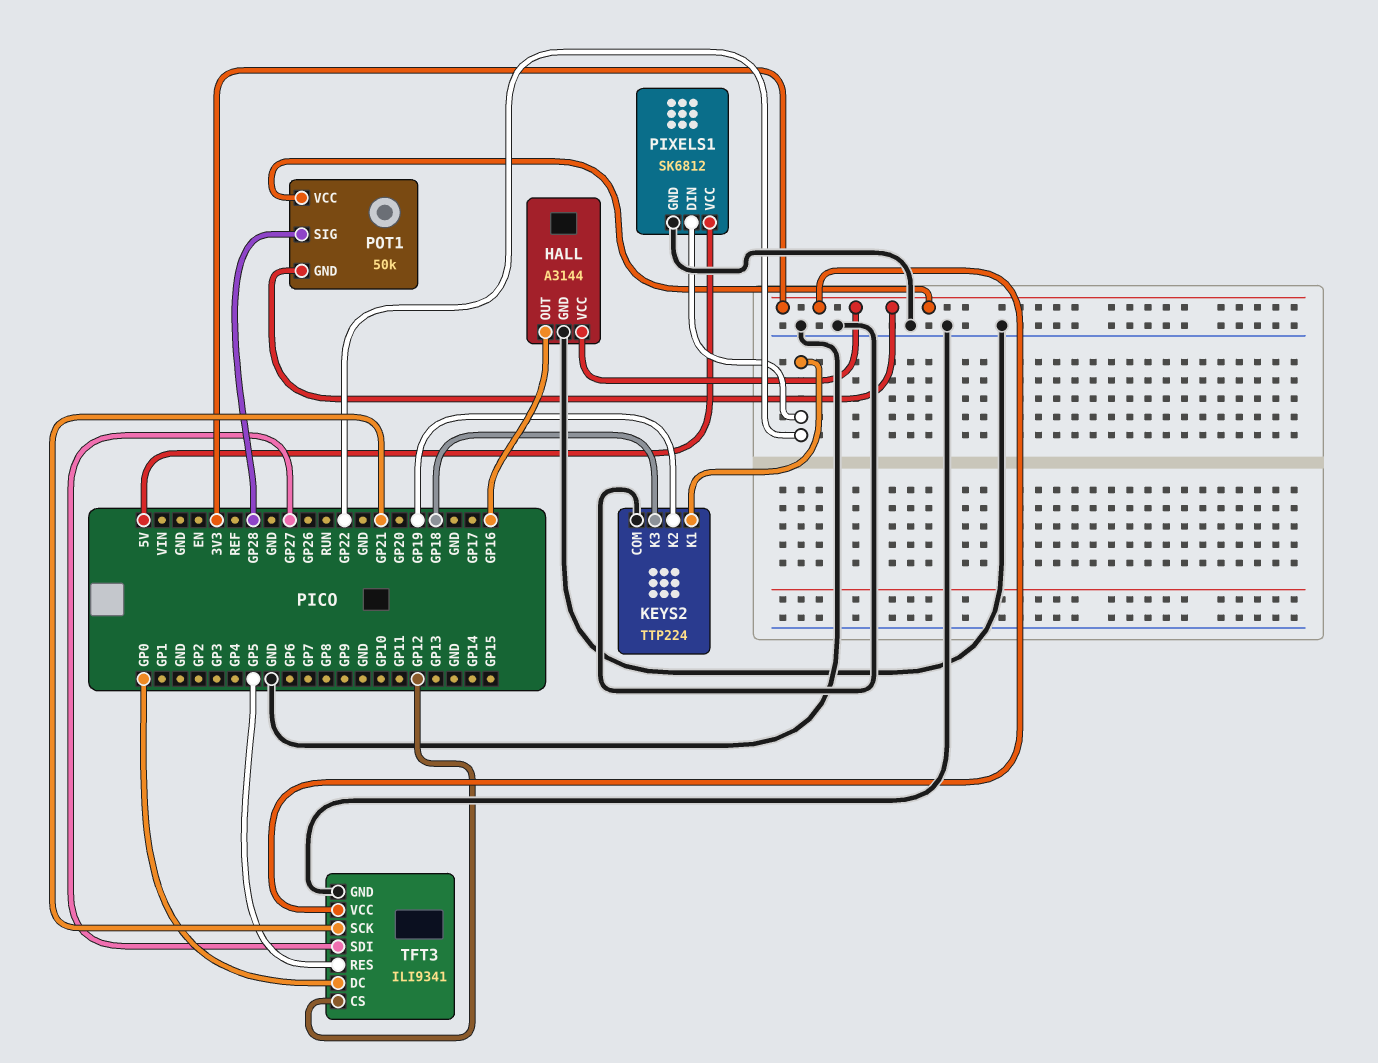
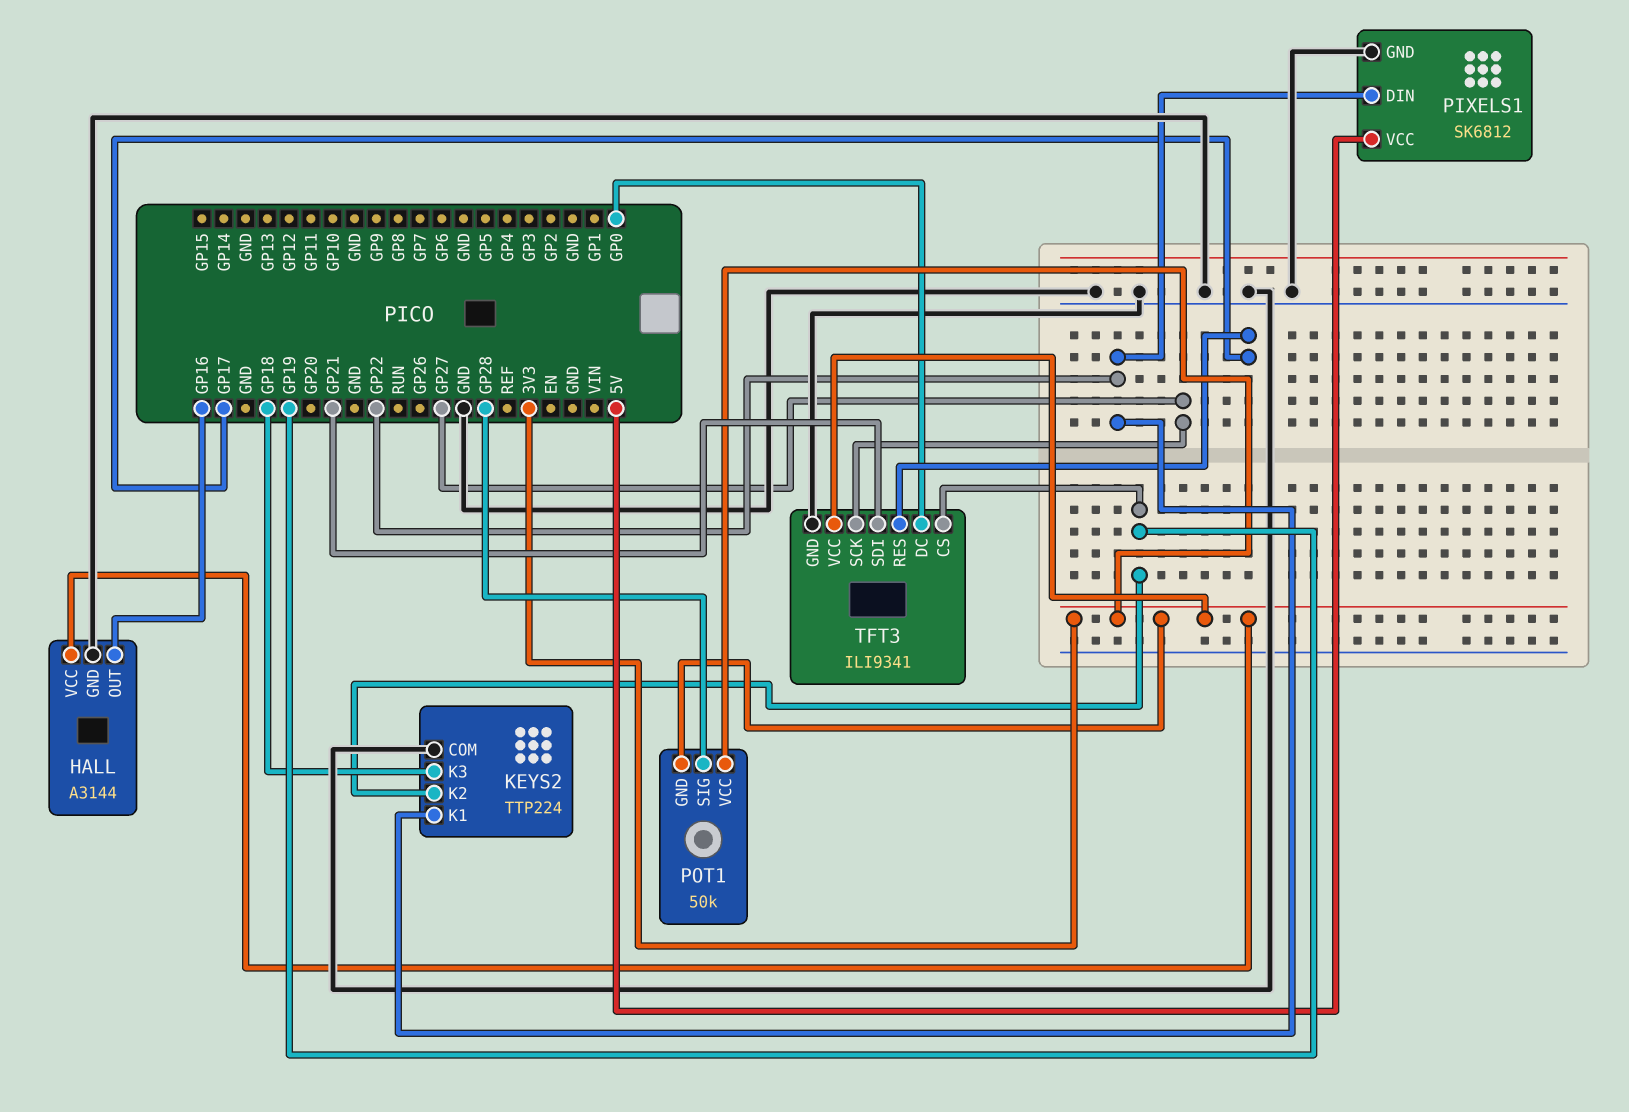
TFT3 pin CS: GP12 -> GP19
TFT3 pin RES: GP5 -> GP17
TFT3 pin SCK: GP21 -> GP27
TFT3 pin SDI: GP27 -> GP21

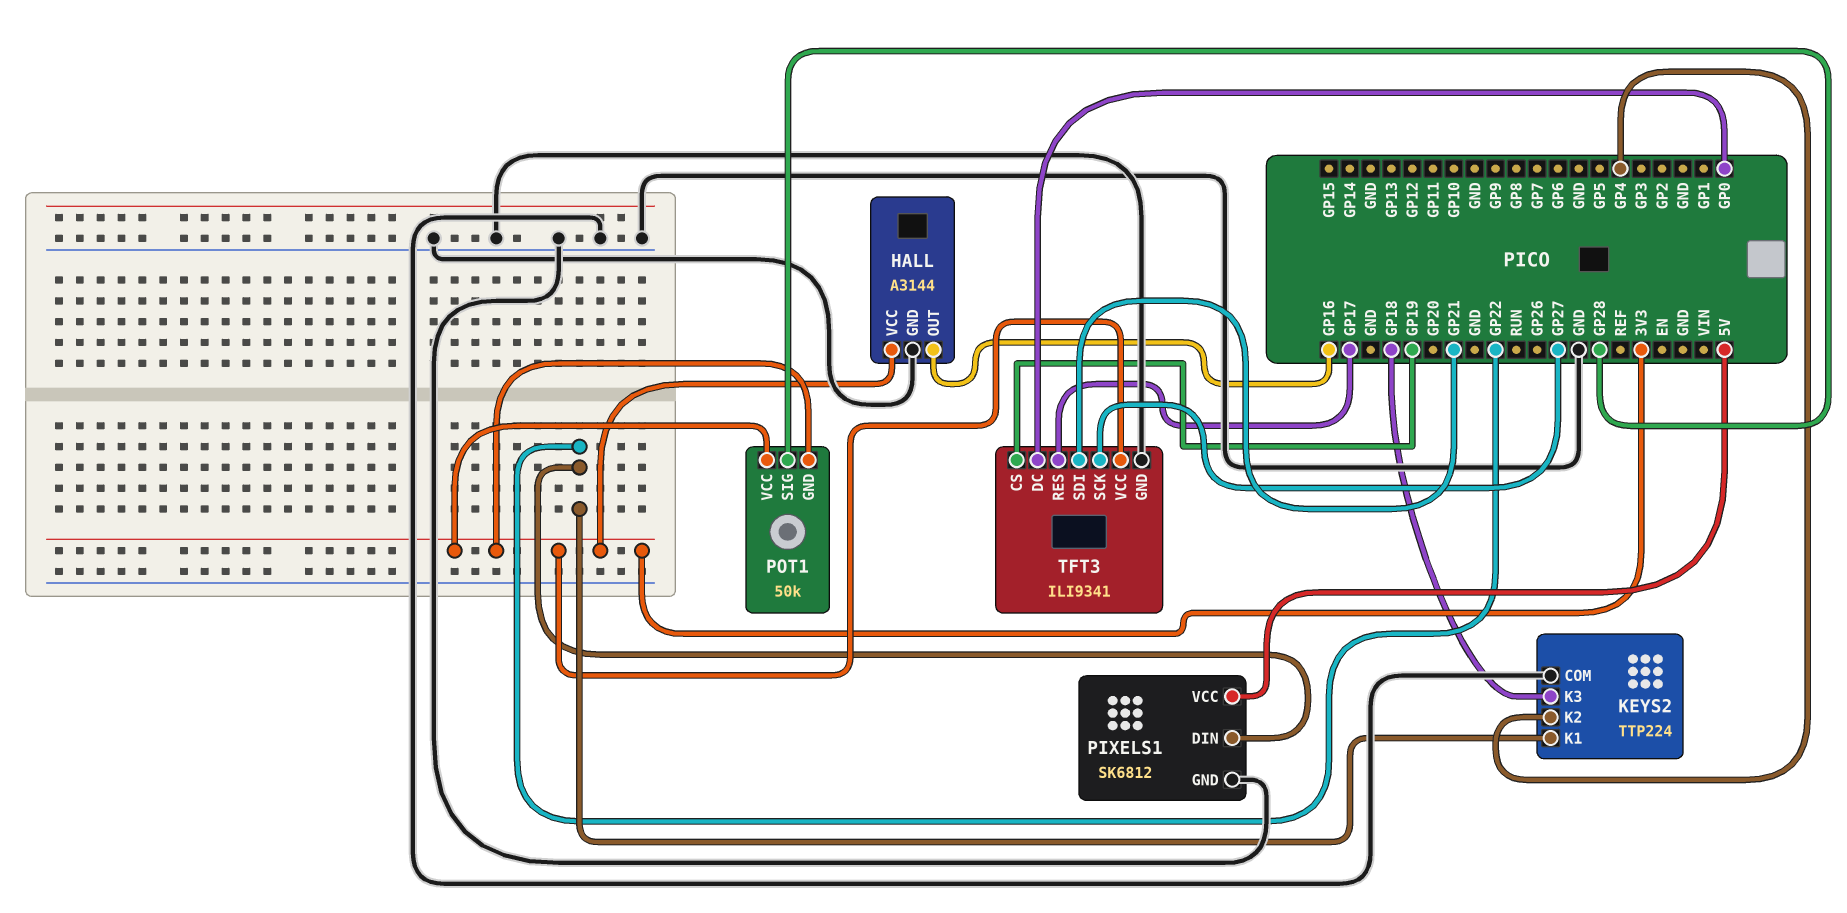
KEYS2 pin K2: GP19 -> GP4

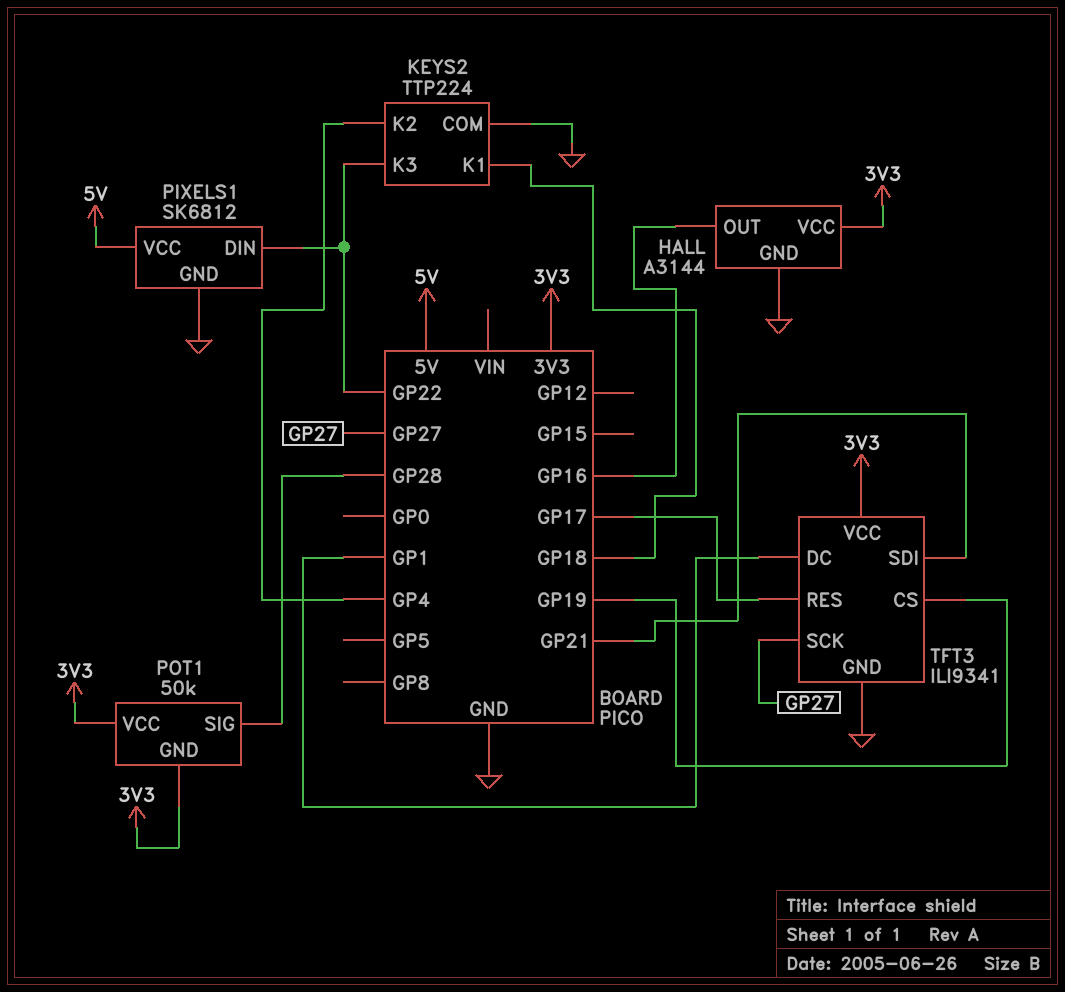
KEYS2 pin K1: GP22 -> GP18
KEYS2 pin K3: GP18 -> GP22
TFT3 pin DC: GP0 -> GP1

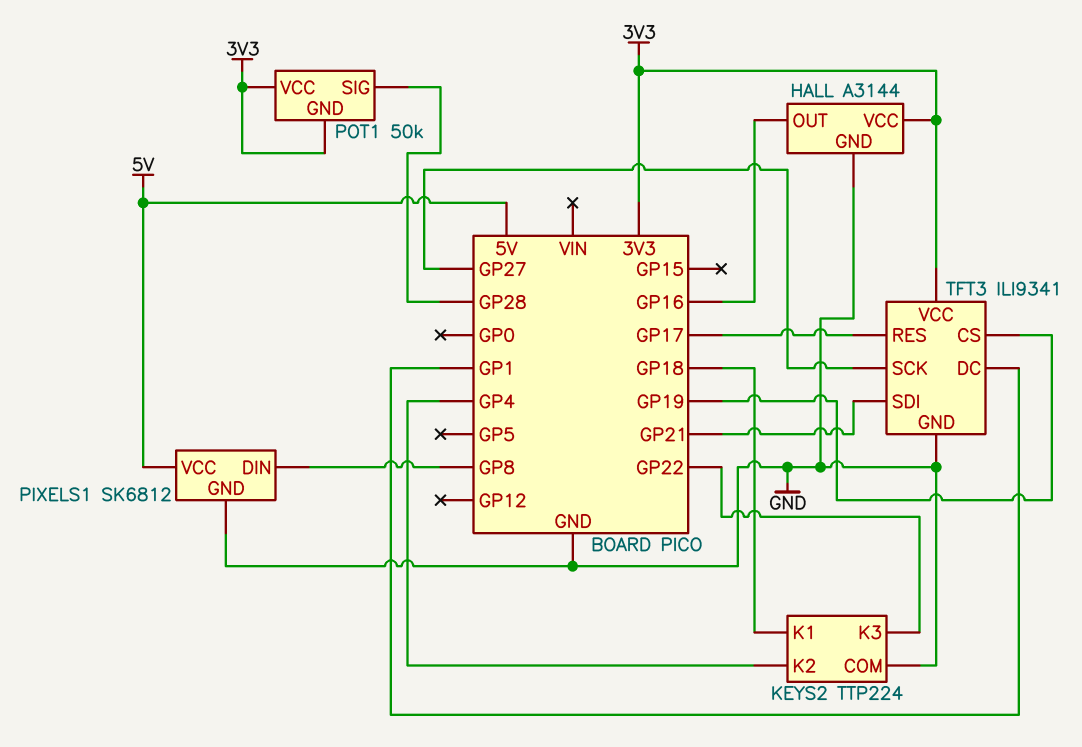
PIXELS1 pin DIN: GP22 -> GP8

